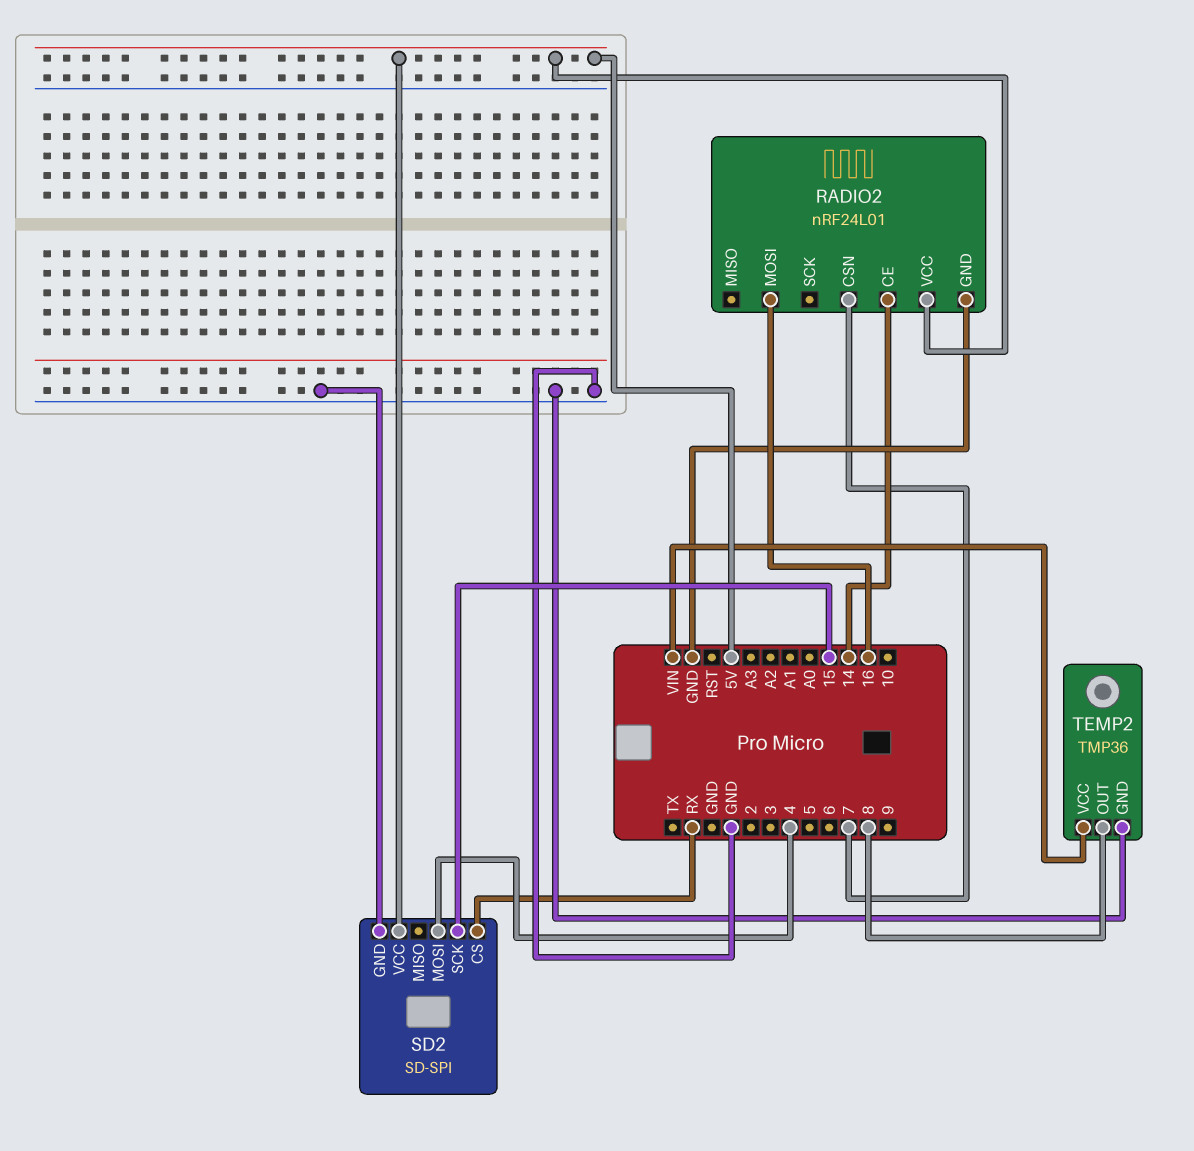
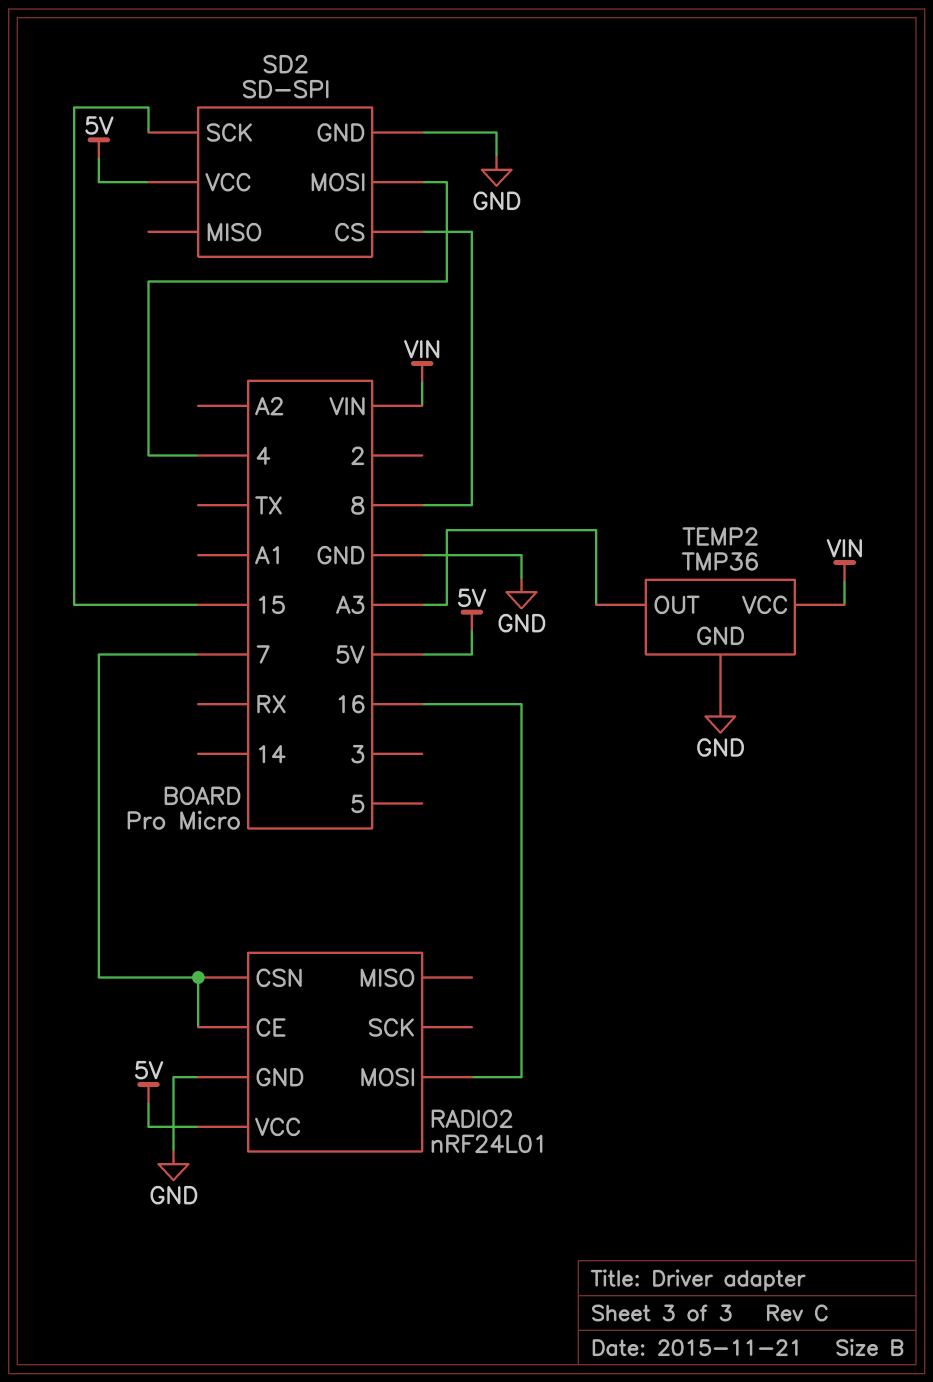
RADIO2 pin CE: 14 -> 7
SD2 pin CS: RX -> 8
TEMP2 pin OUT: 8 -> A3

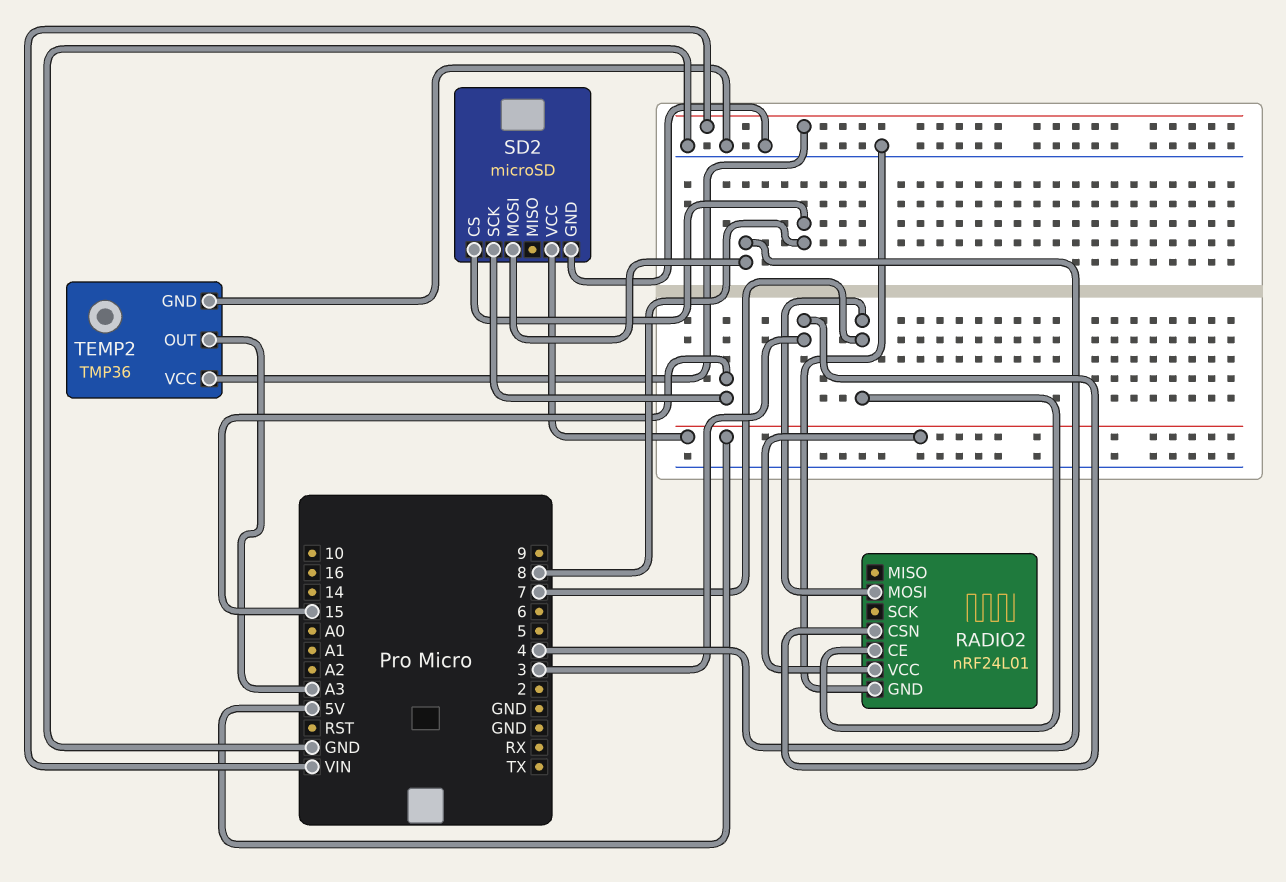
RADIO2 pin CSN: 7 -> 3
RADIO2 pin MOSI: 16 -> 7
SD2: SD-SPI -> microSD

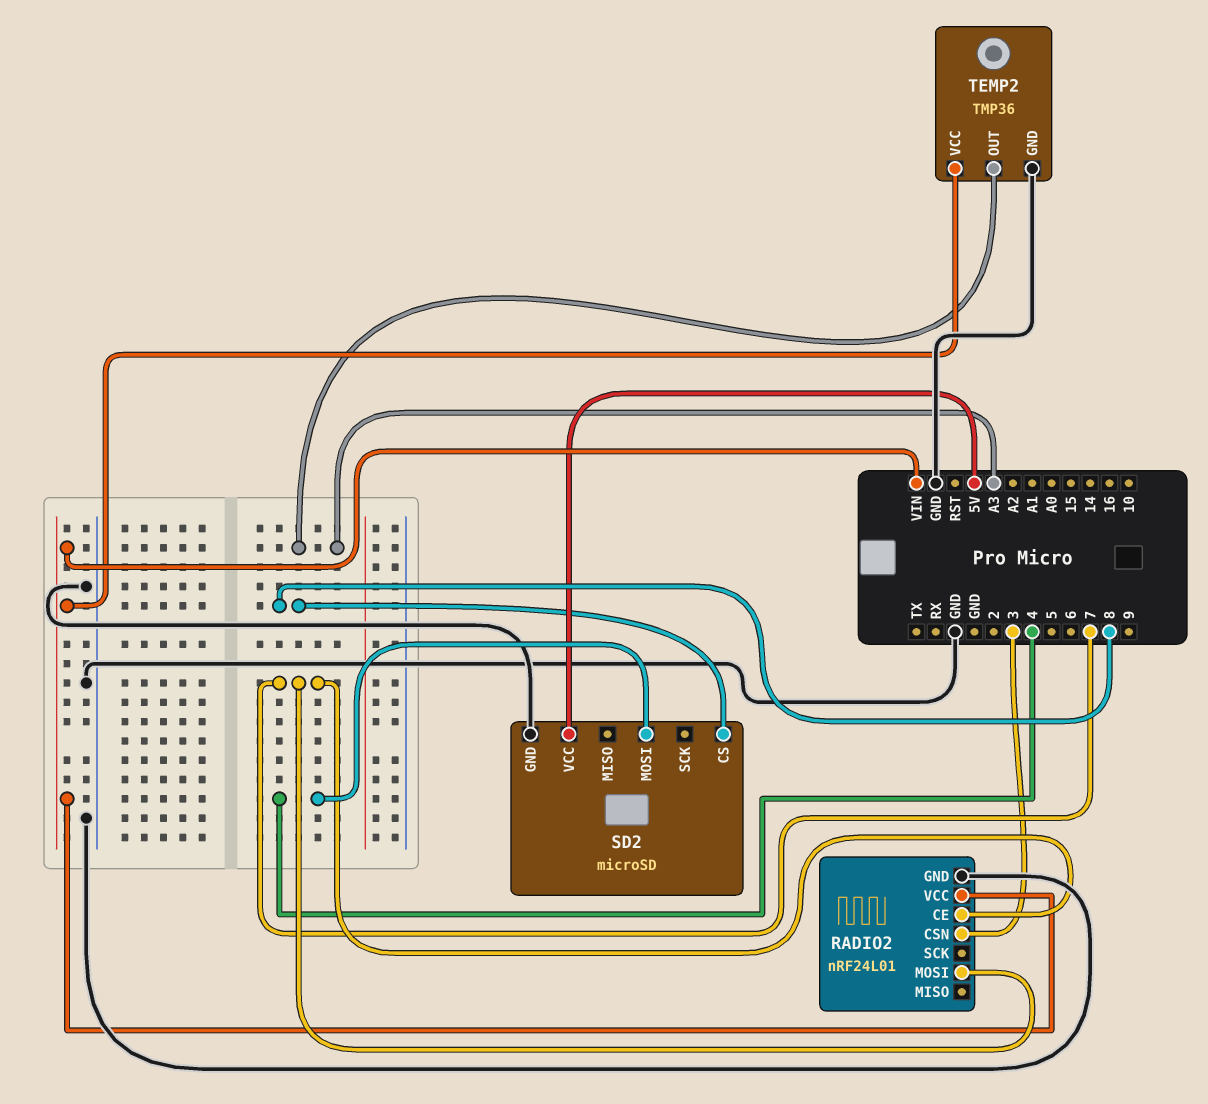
RADIO2 pin VCC: 5V -> VIN
SD2 pin SCK: 15 -> none

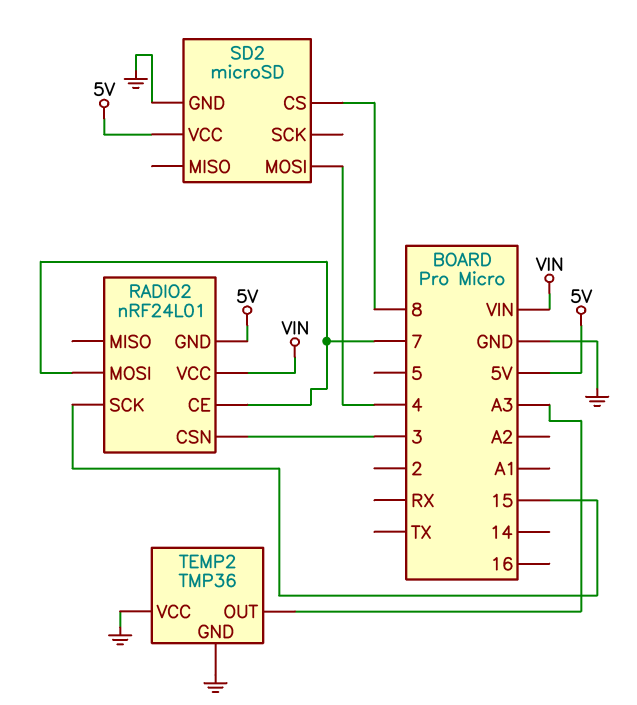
RADIO2 pin GND: GND -> 5V
RADIO2 pin SCK: none -> 15
TEMP2 pin VCC: VIN -> GND

